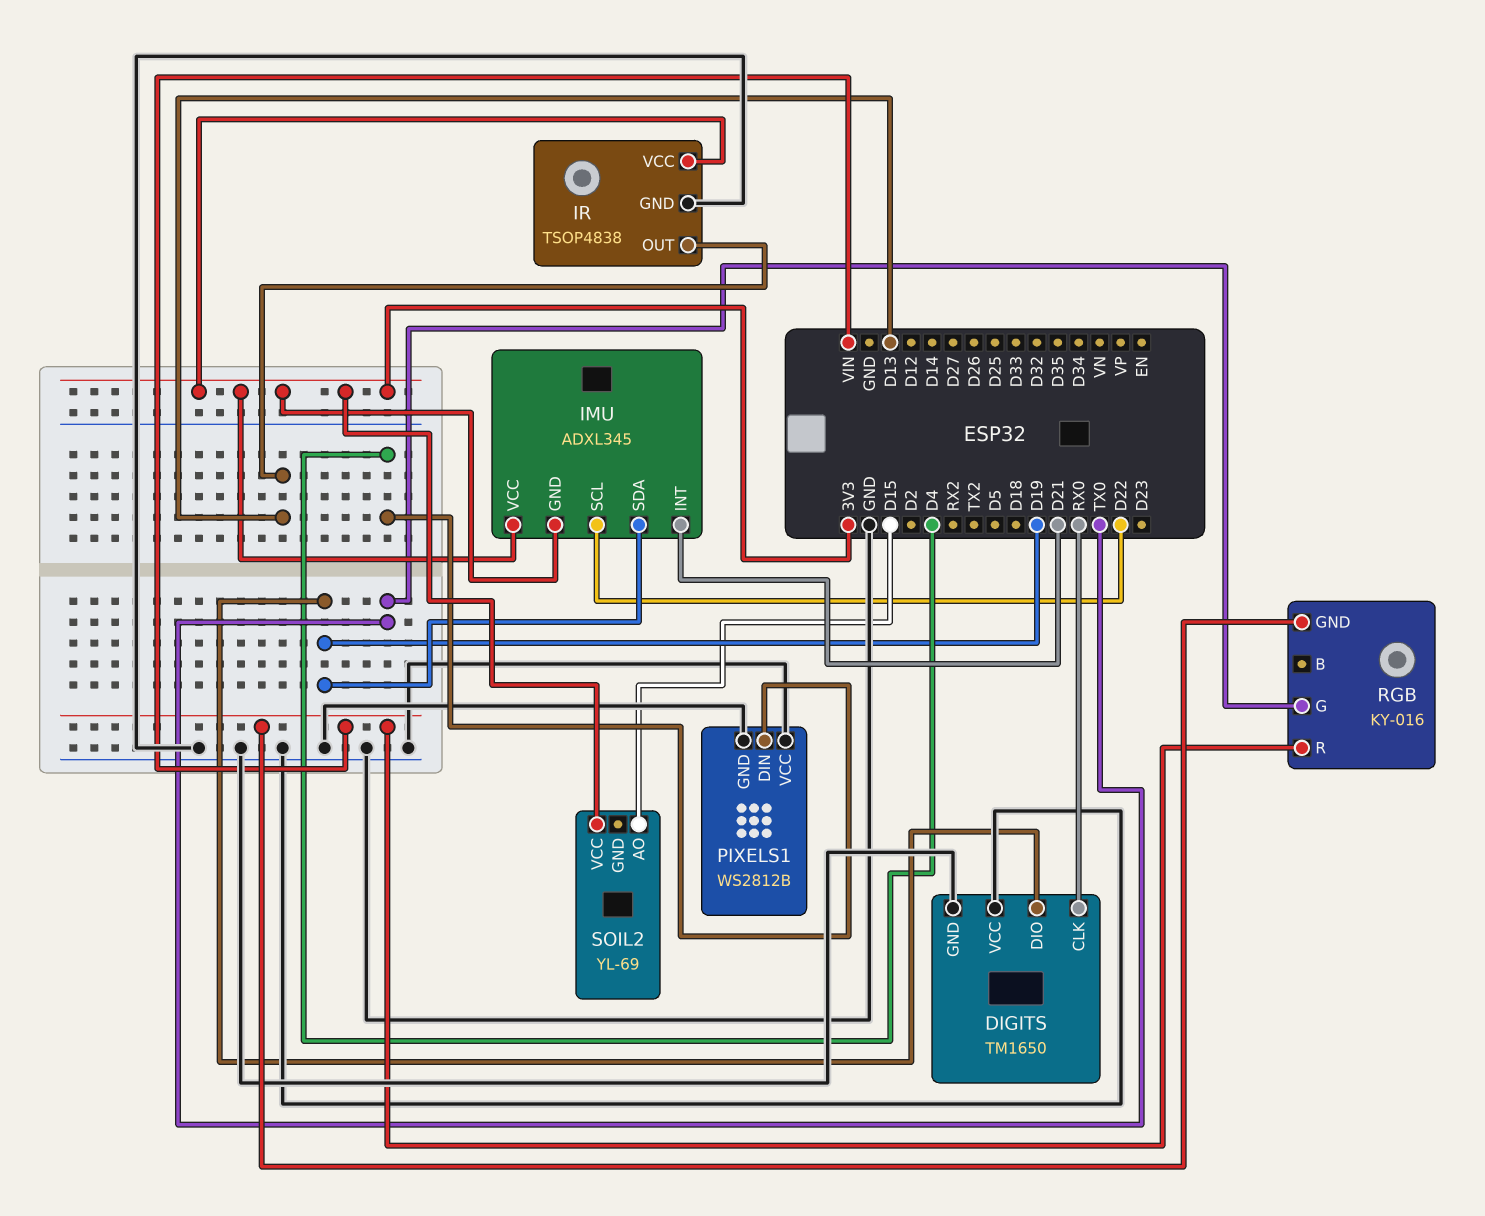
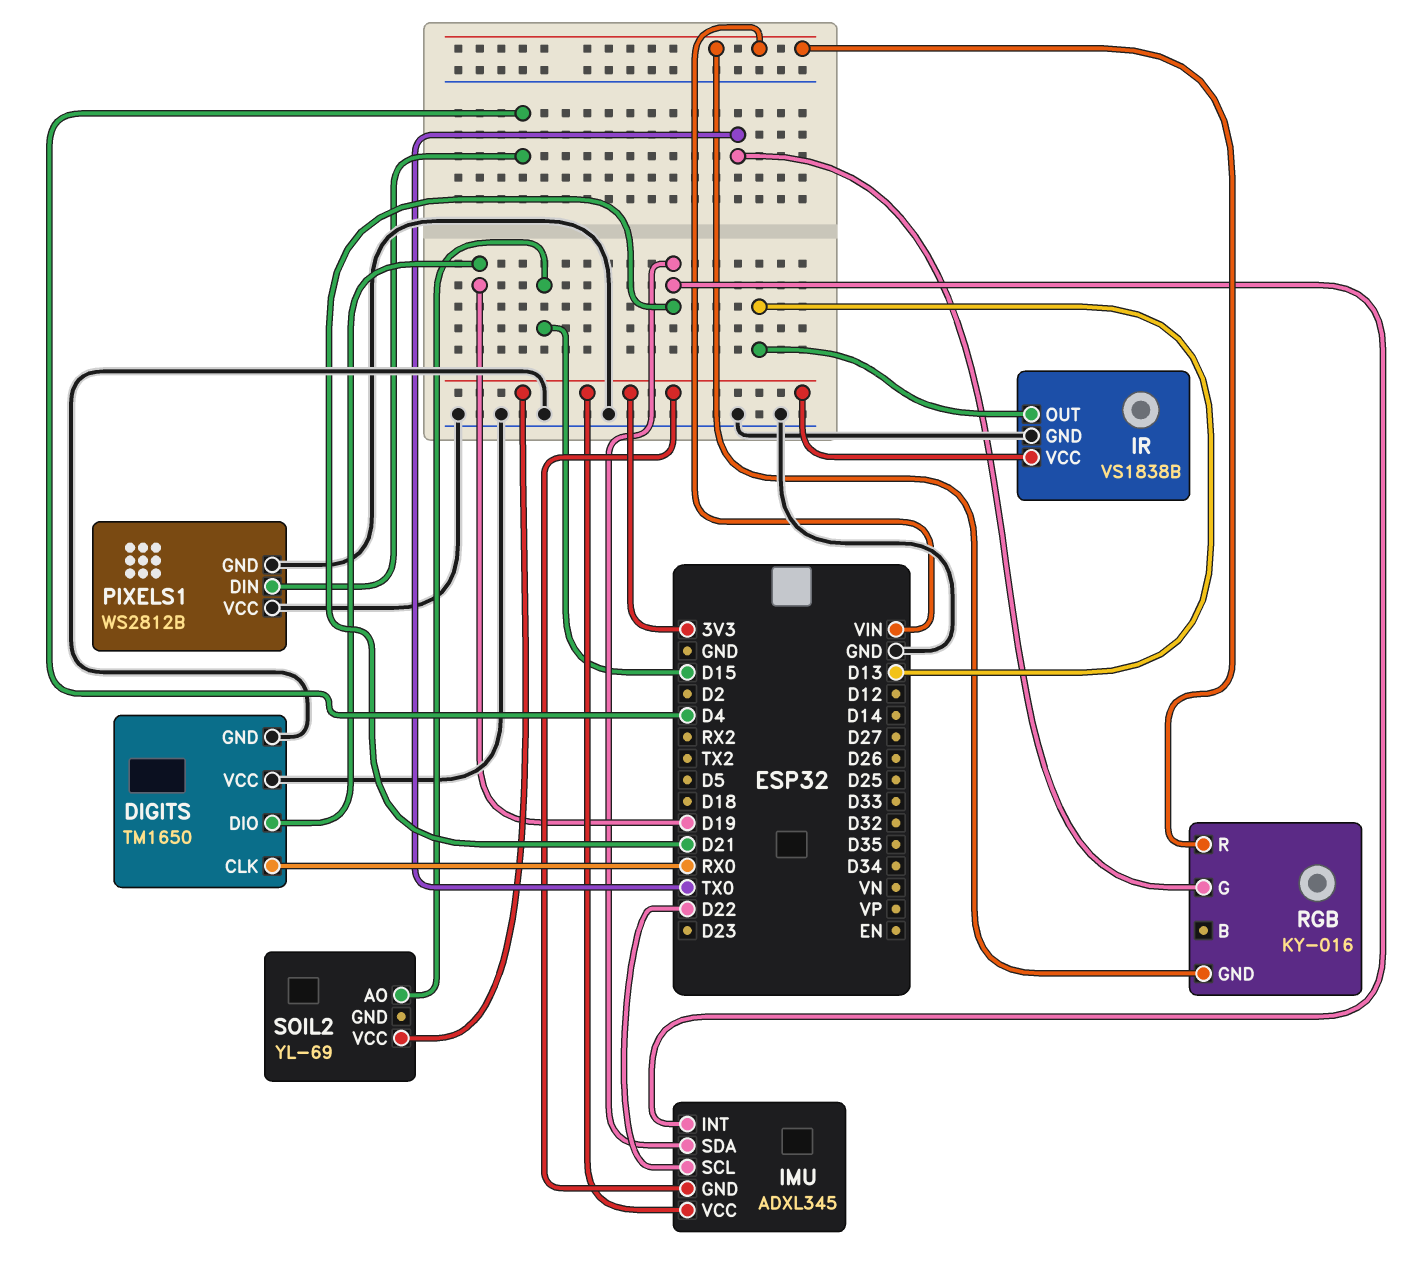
IMU pin SDA: D19 -> D21
IR: TSOP4838 -> VS1838B

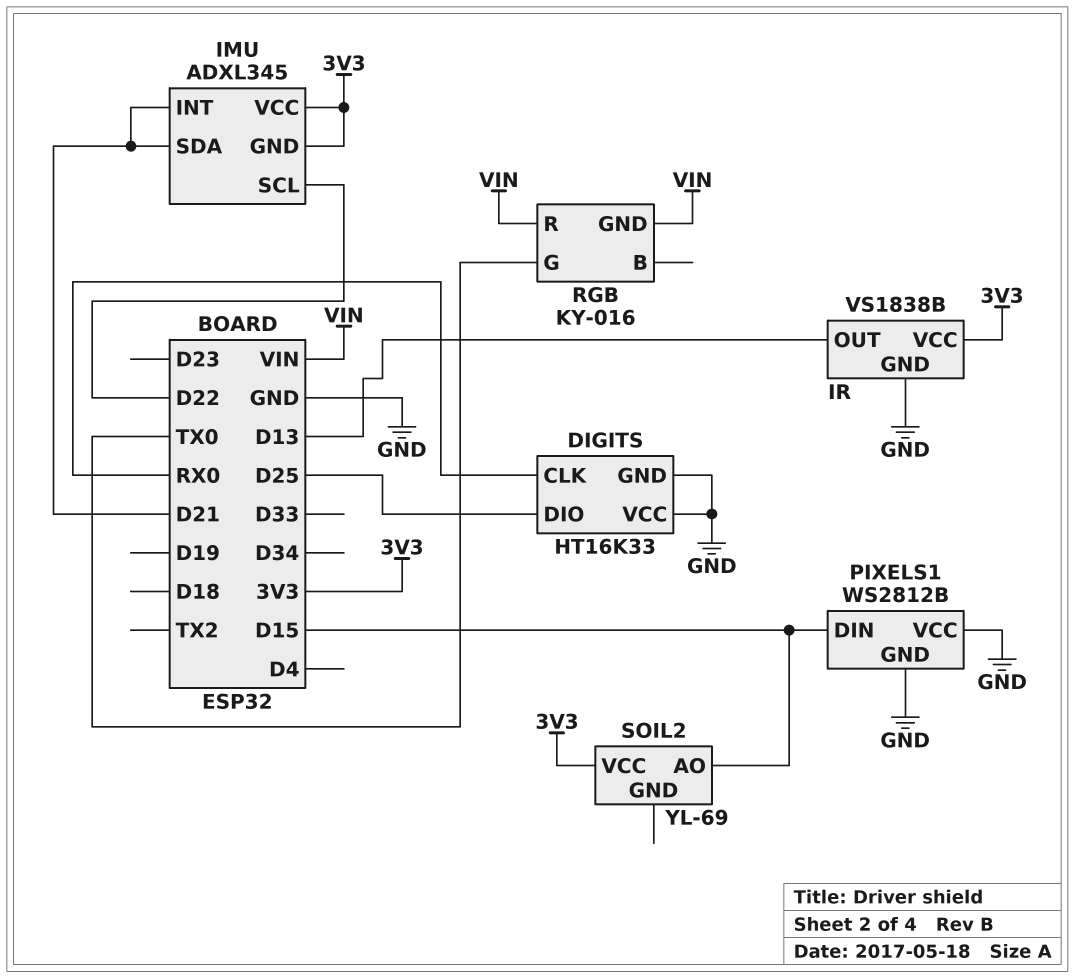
DIGITS: TM1650 -> HT16K33
DIGITS pin DIO: D19 -> D25
PIXELS1 pin DIN: D4 -> D15

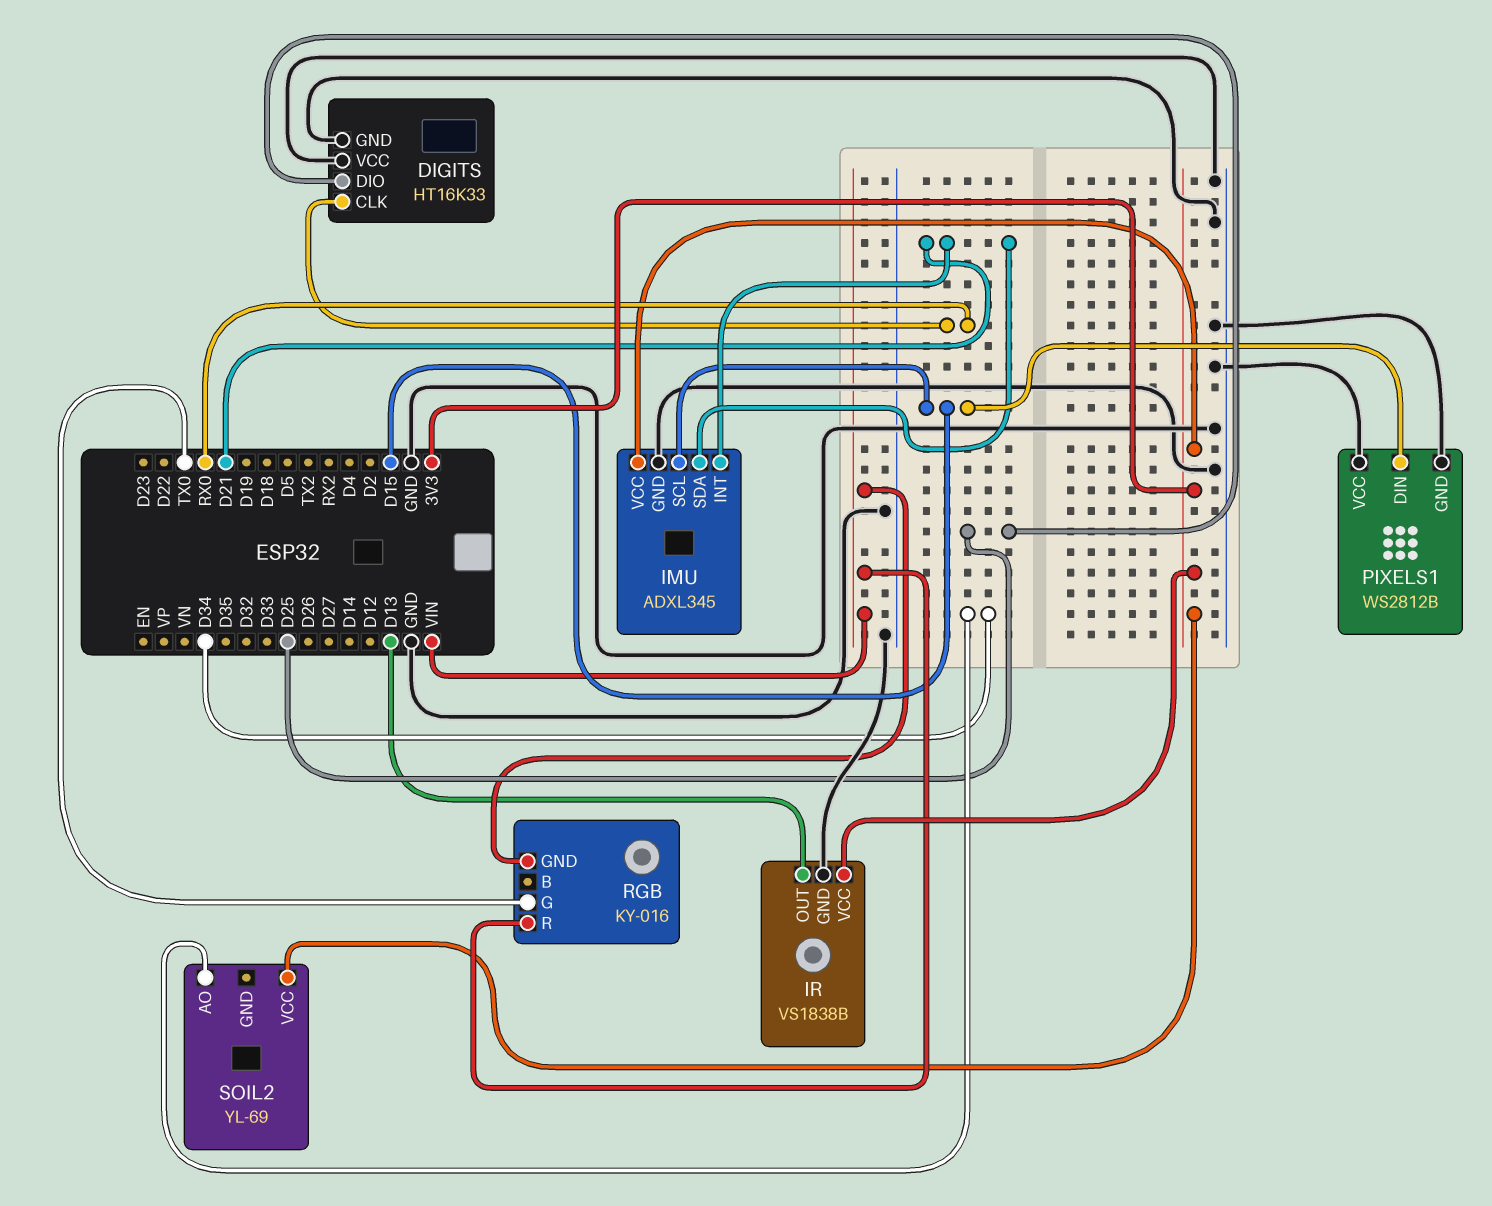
IMU pin GND: 3V3 -> GND
IMU pin SCL: D22 -> D15
SOIL2 pin AO: D15 -> D34

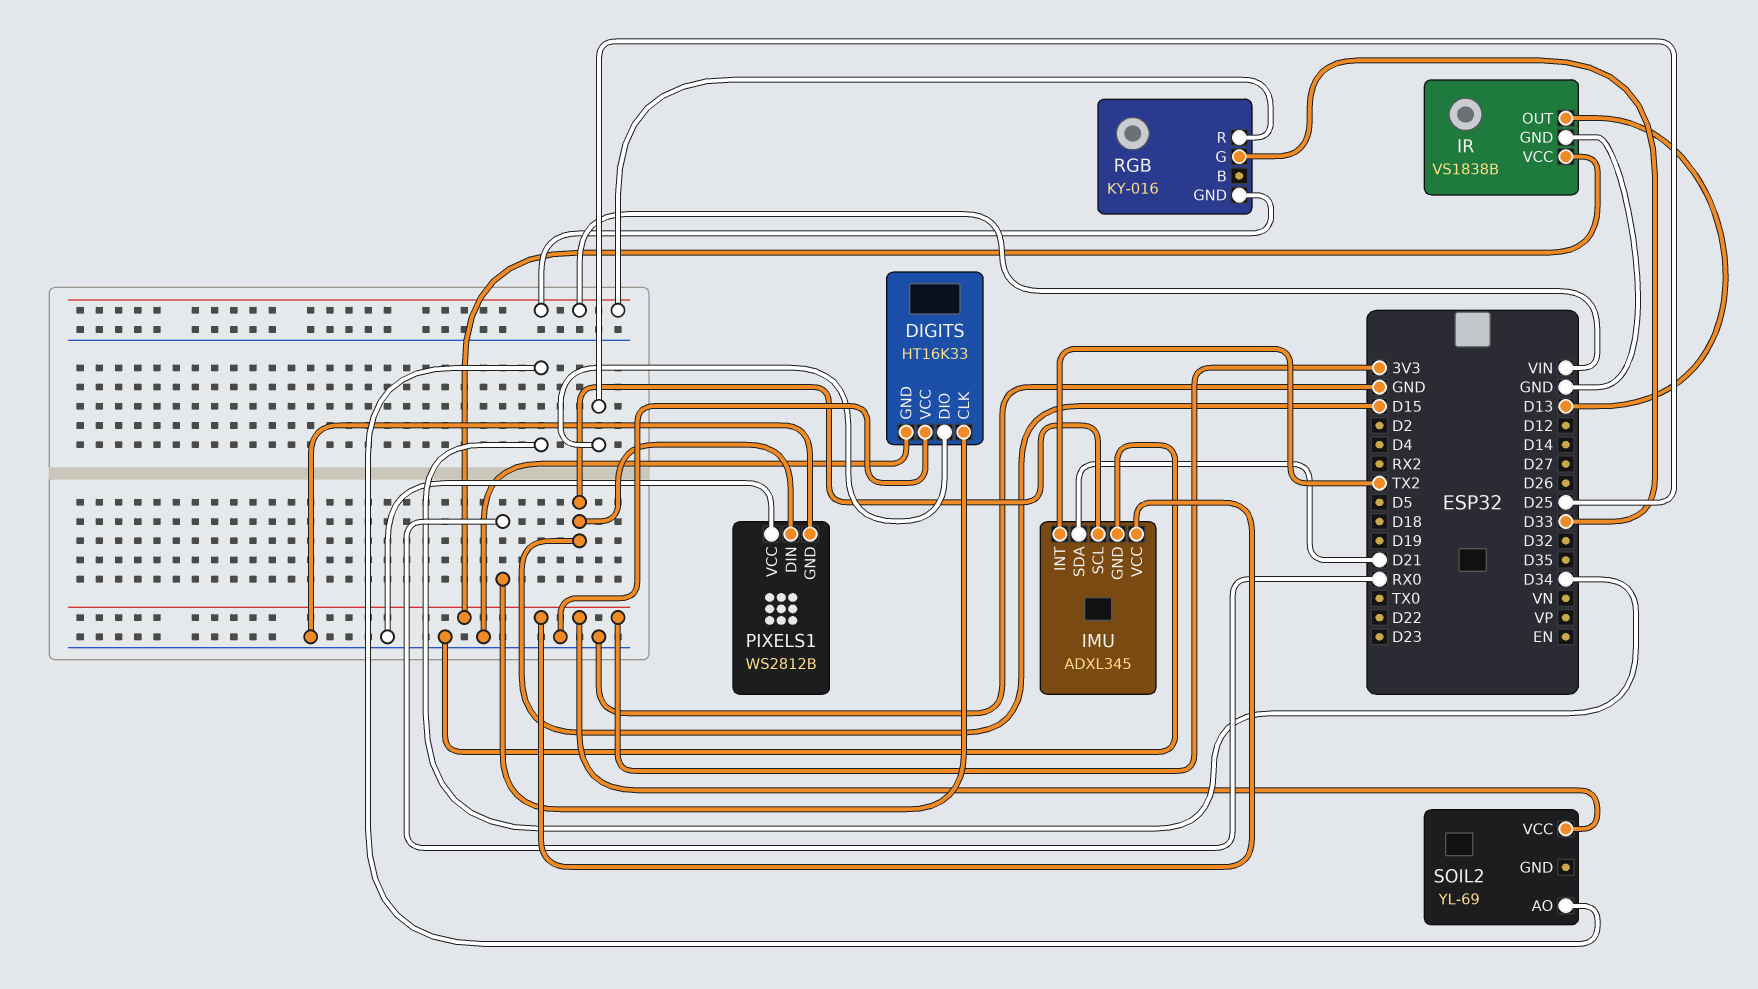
IMU pin INT: D21 -> TX2
RGB pin G: TX0 -> D33

